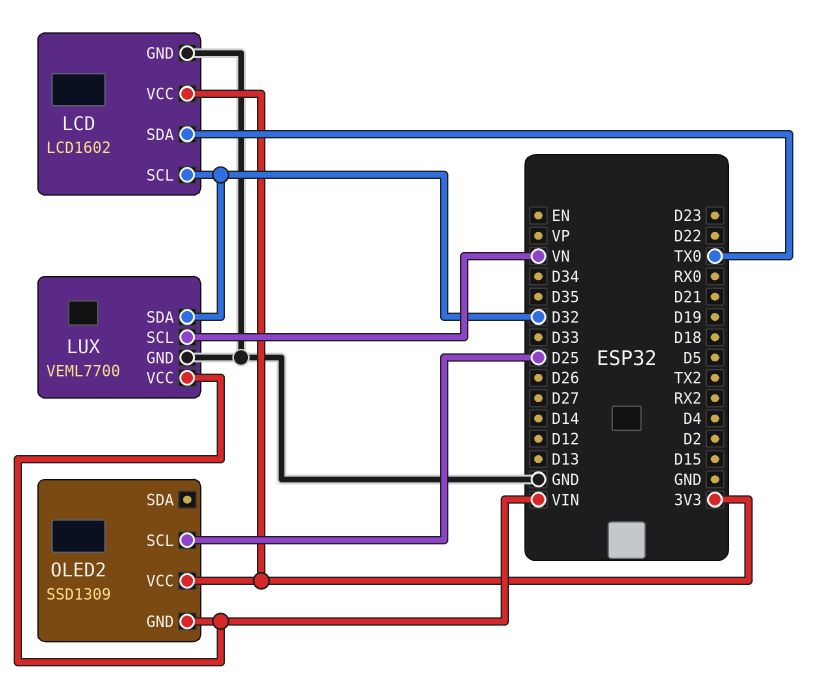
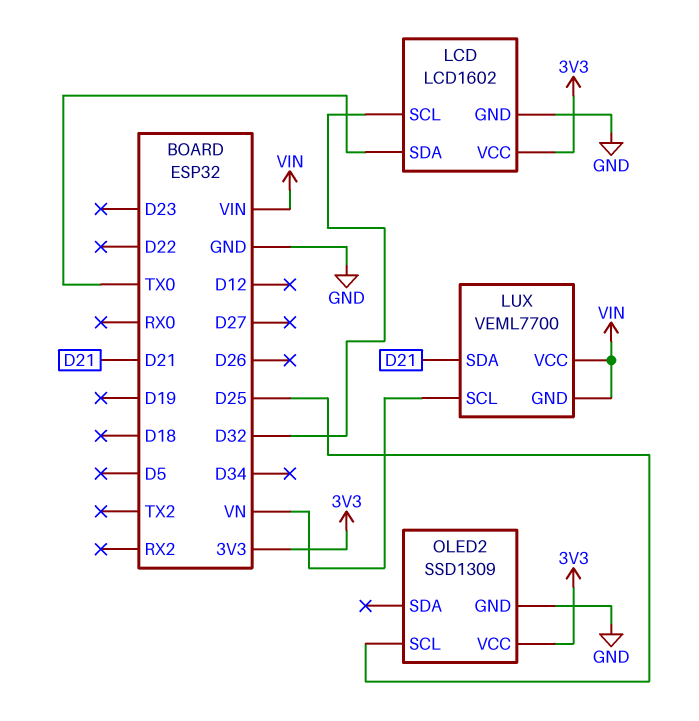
LUX pin GND: GND -> VIN
LUX pin SDA: D32 -> D21
OLED2 pin GND: VIN -> GND

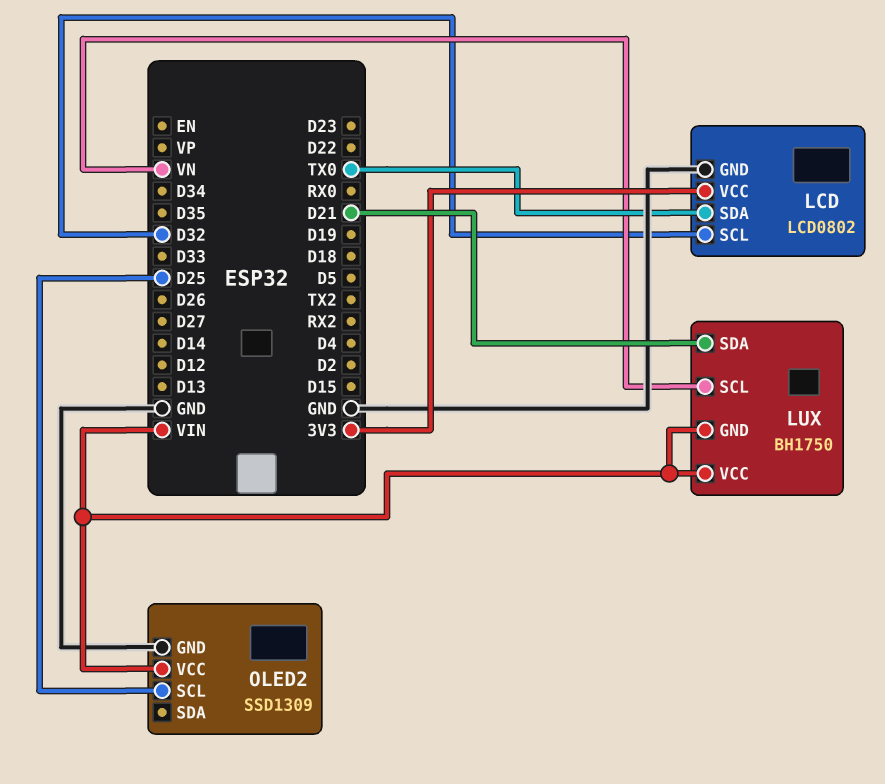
LCD: LCD1602 -> LCD0802
LUX: VEML7700 -> BH1750
OLED2 pin VCC: 3V3 -> VIN

